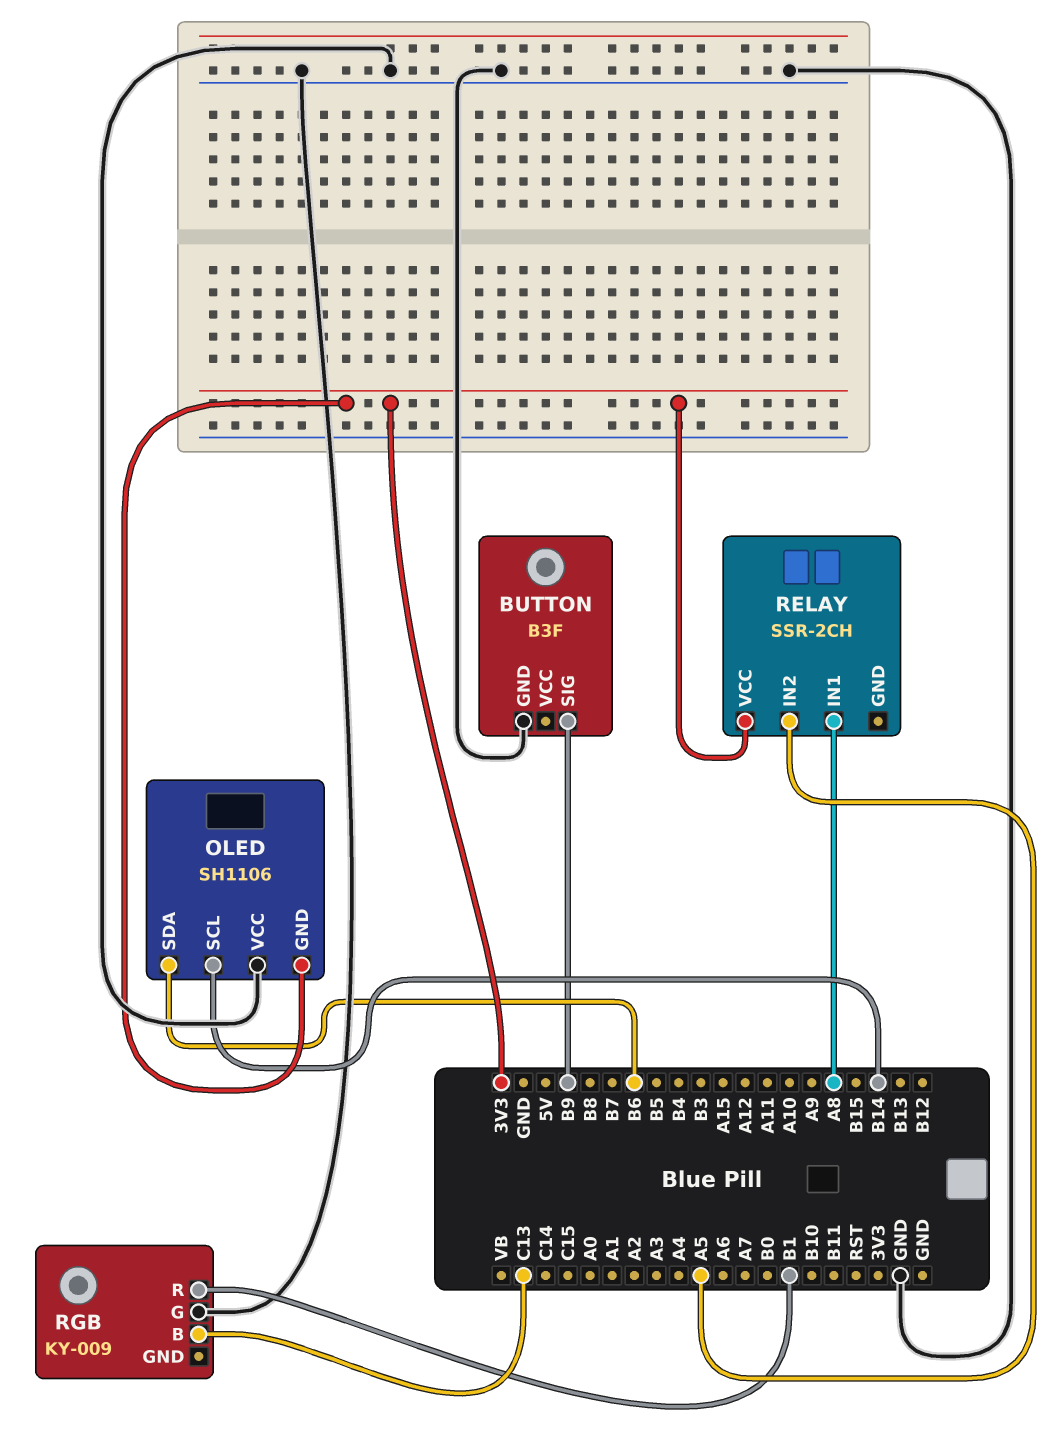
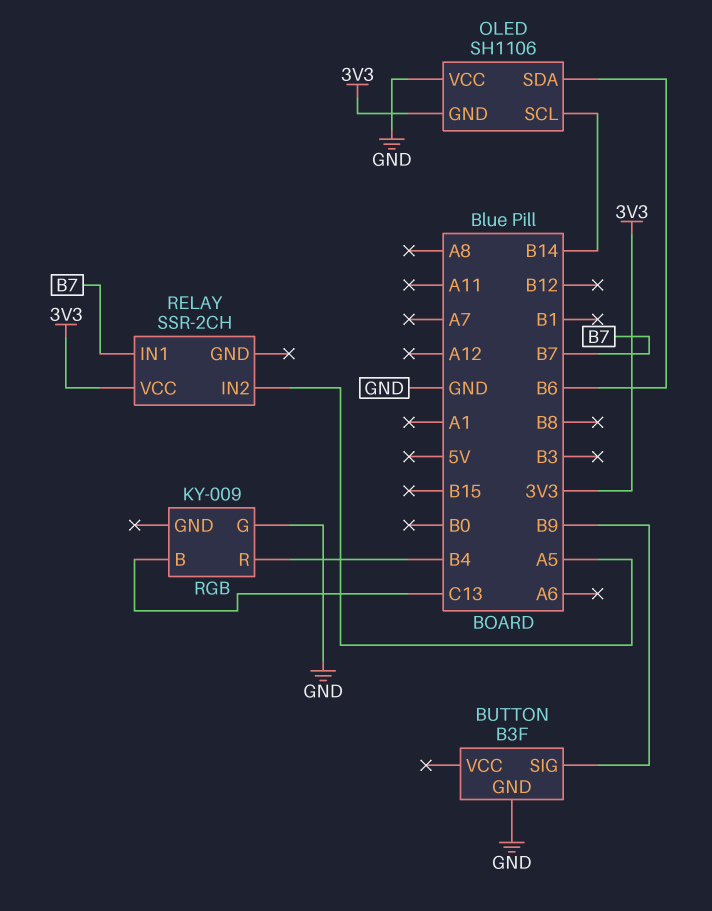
RELAY pin IN1: A8 -> B7
RGB pin R: B1 -> B4

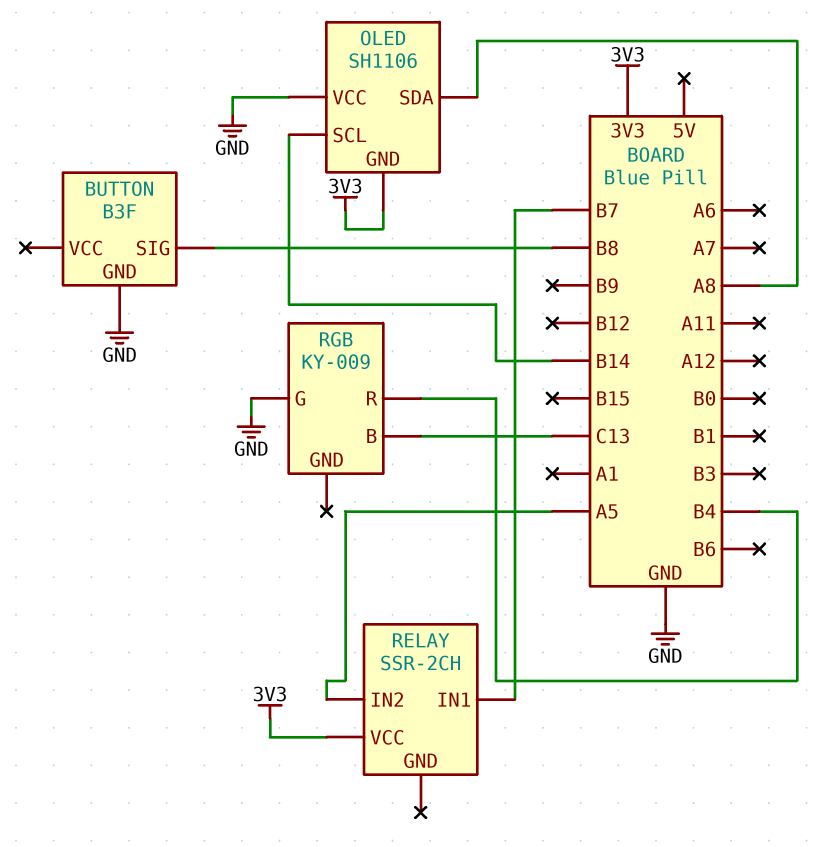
BUTTON pin SIG: B9 -> B8
OLED pin SDA: B6 -> A8

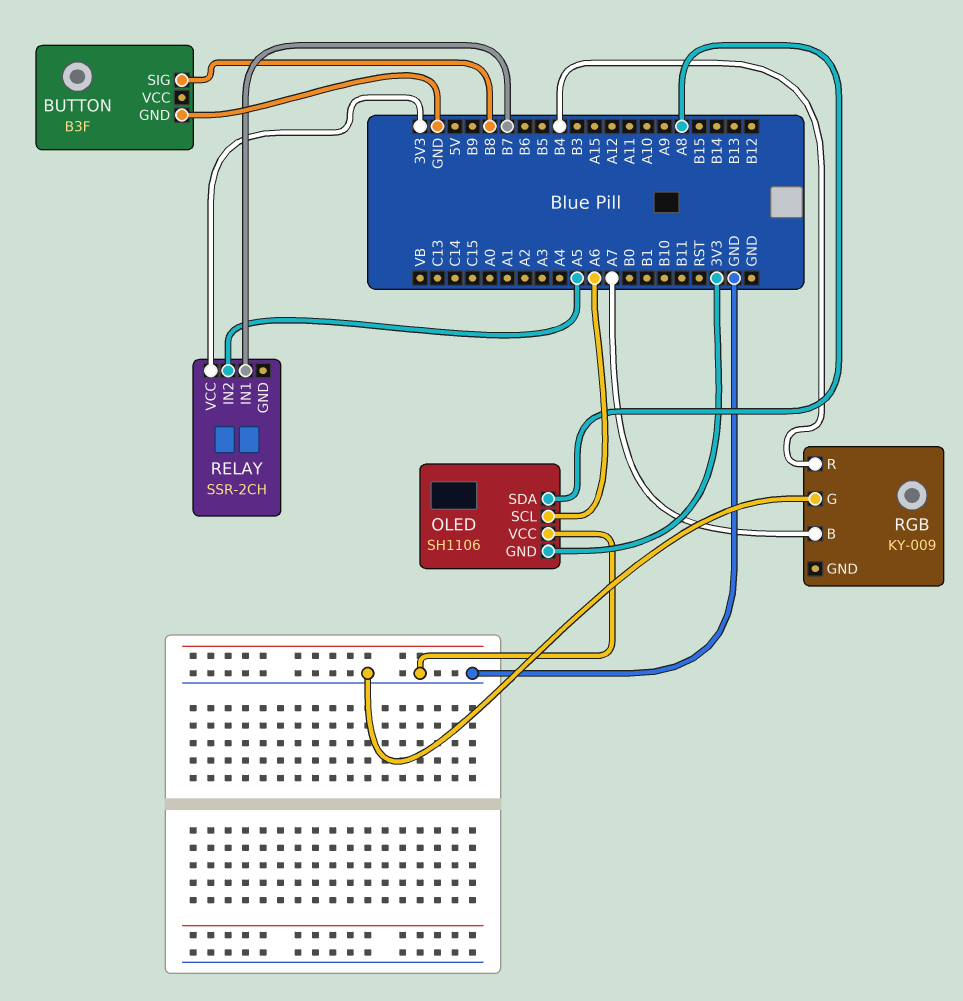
OLED pin SCL: B14 -> A6
RGB pin B: C13 -> A7

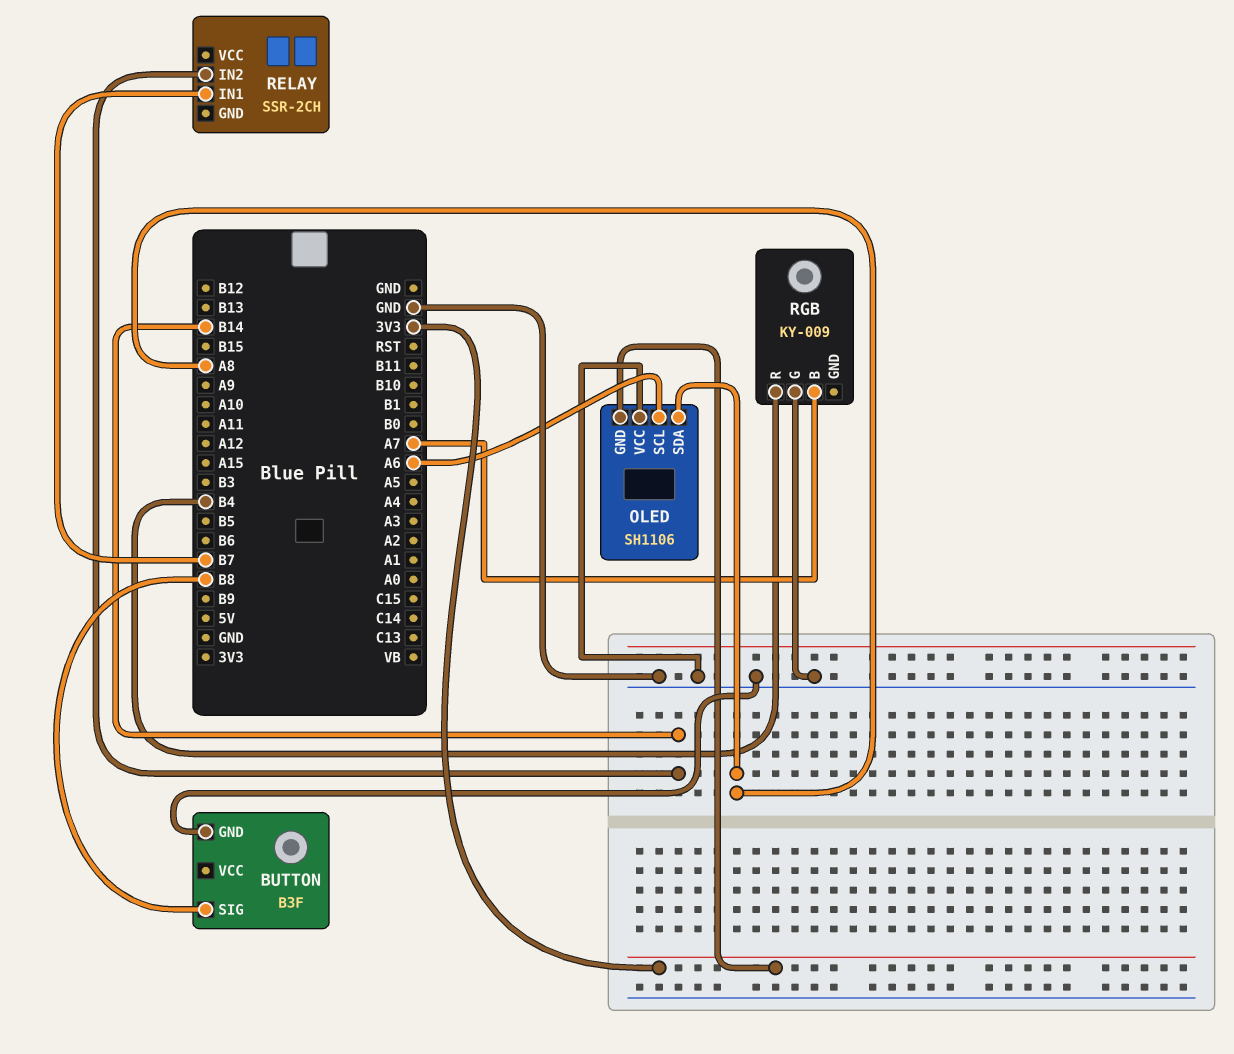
RELAY pin IN2: A5 -> B14
RELAY pin VCC: 3V3 -> none

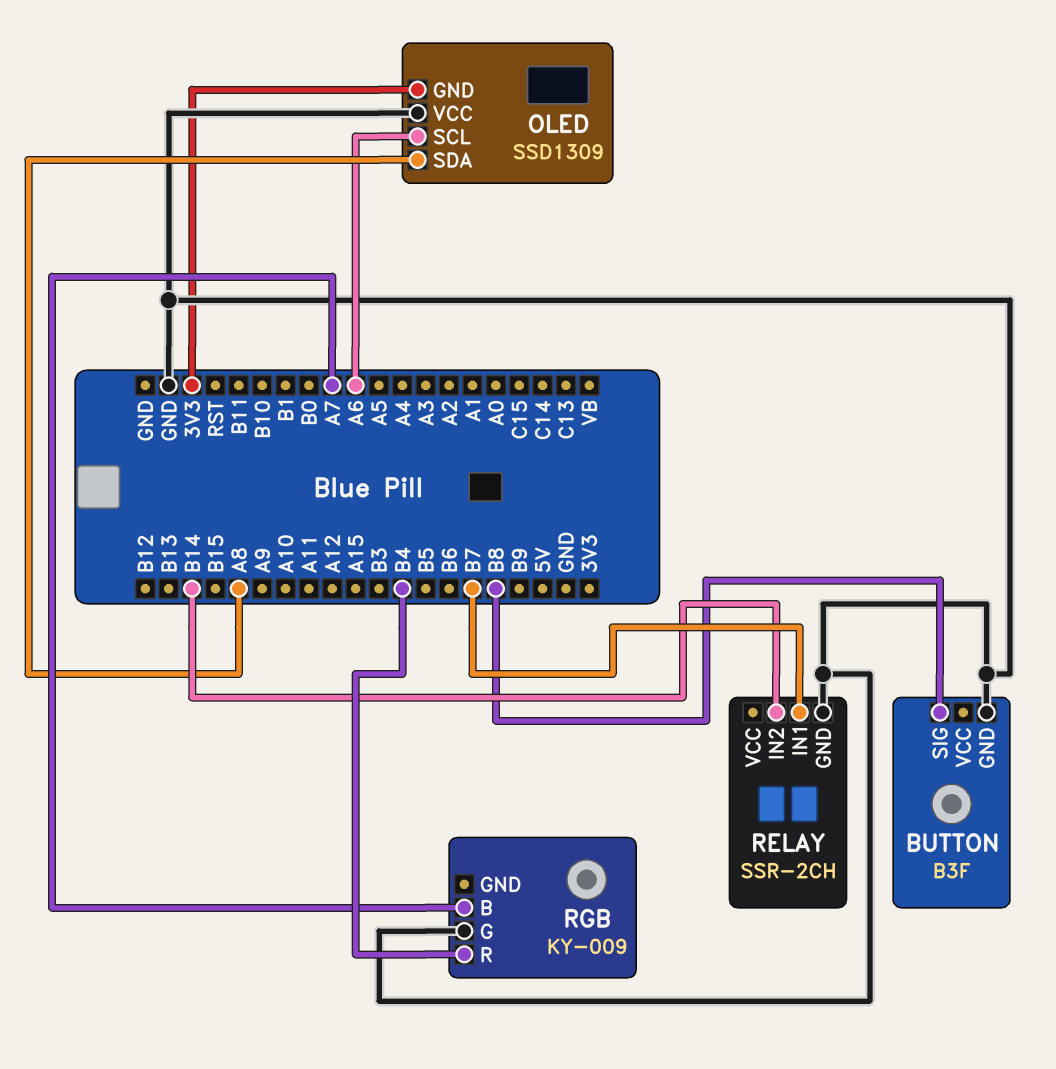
OLED: SH1106 -> SSD1309
RELAY pin GND: none -> GND

